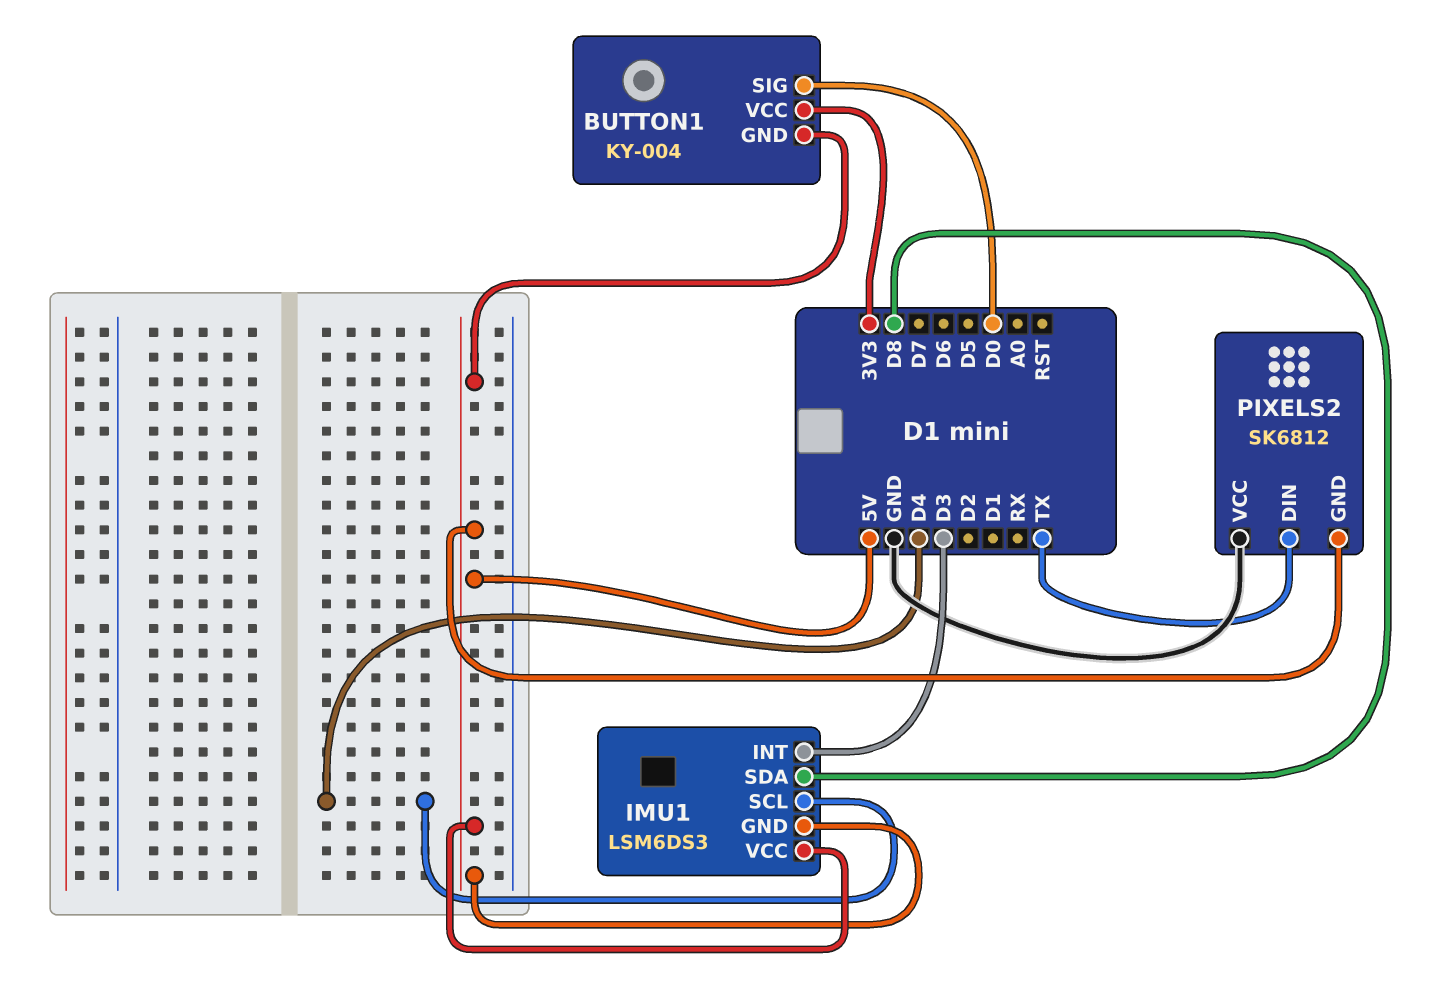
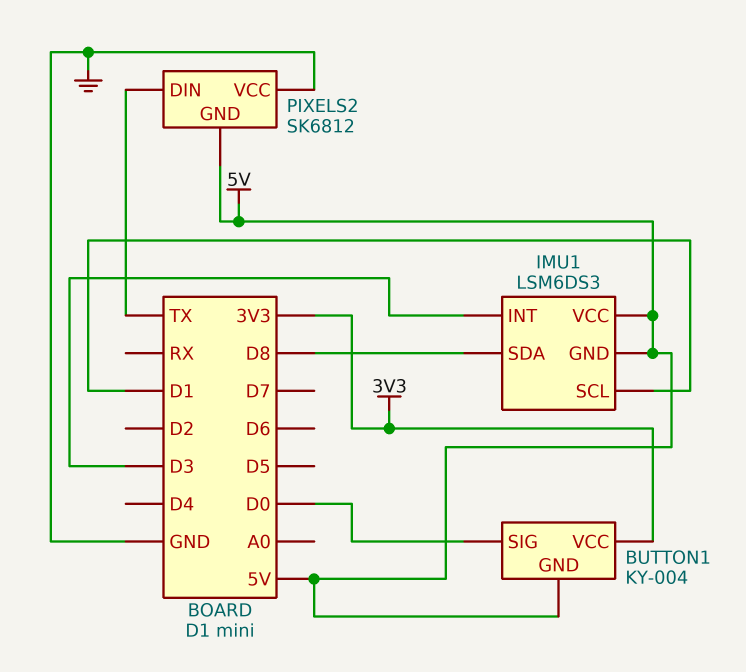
IMU1 pin SCL: D4 -> D1

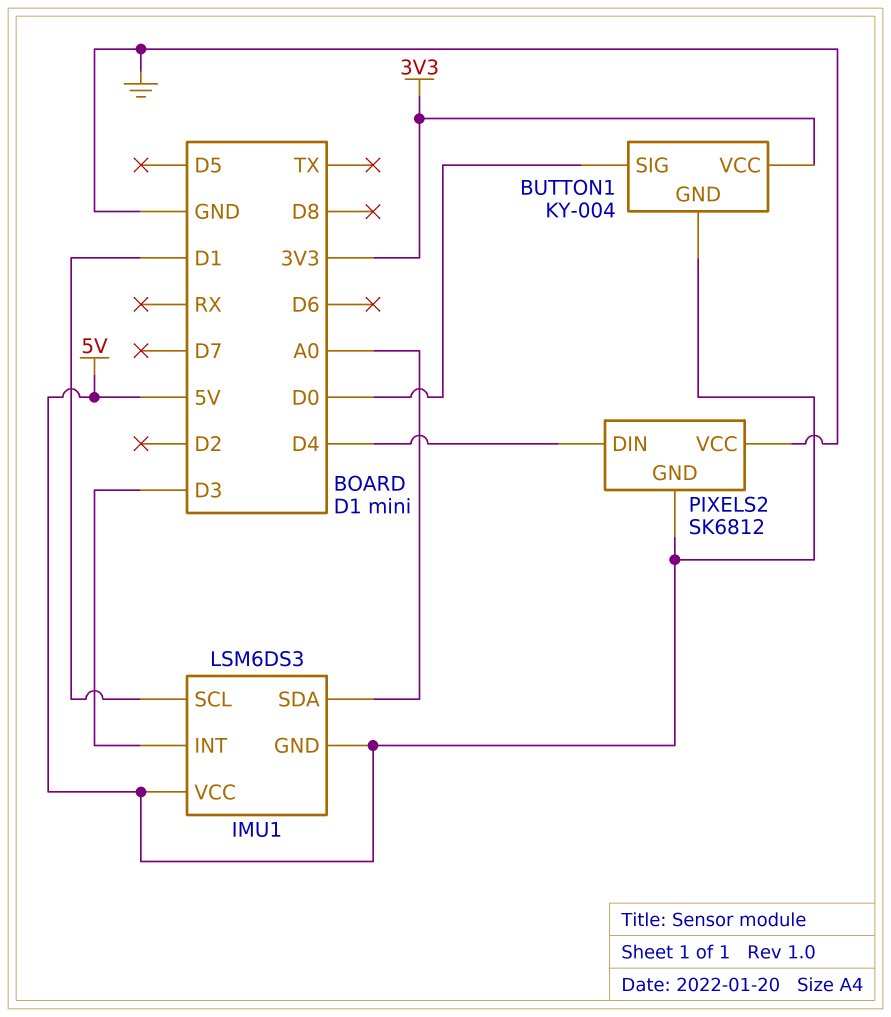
IMU1 pin SDA: D8 -> A0
PIXELS2 pin DIN: TX -> D4

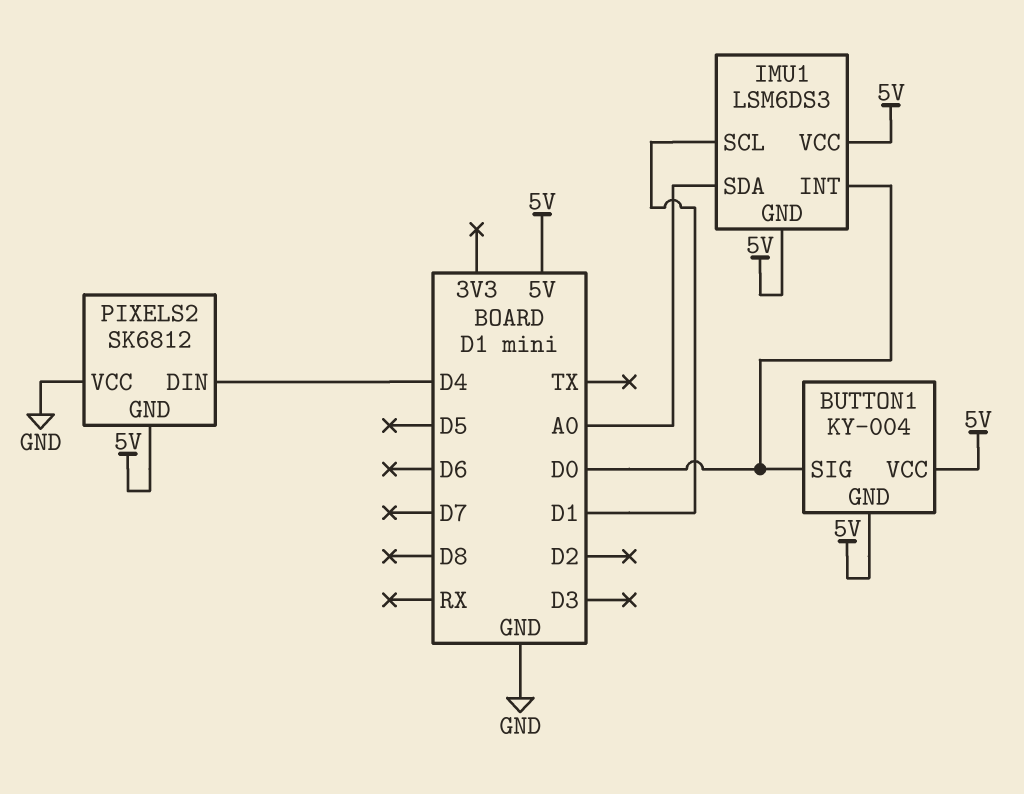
BUTTON1 pin VCC: 3V3 -> 5V
IMU1 pin INT: D3 -> D0

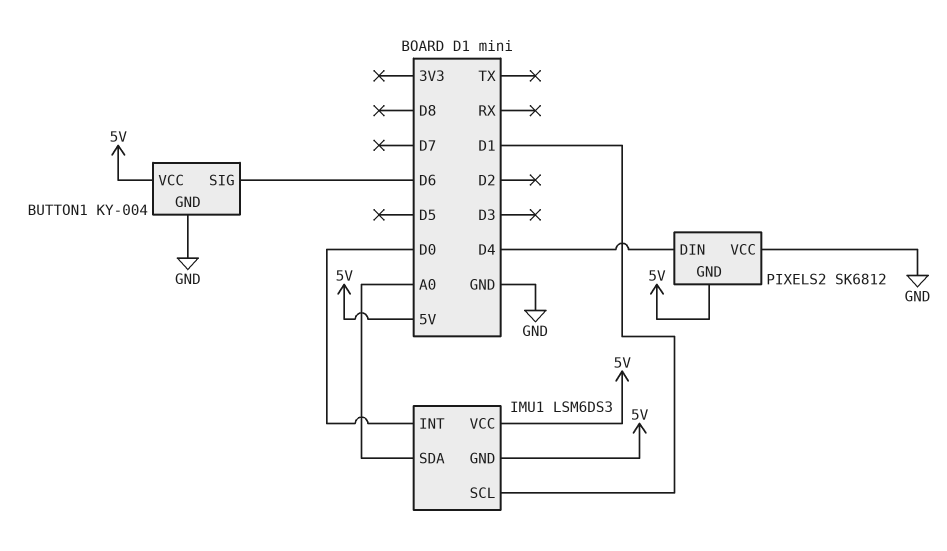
BUTTON1 pin GND: 5V -> GND
BUTTON1 pin SIG: D0 -> D6

